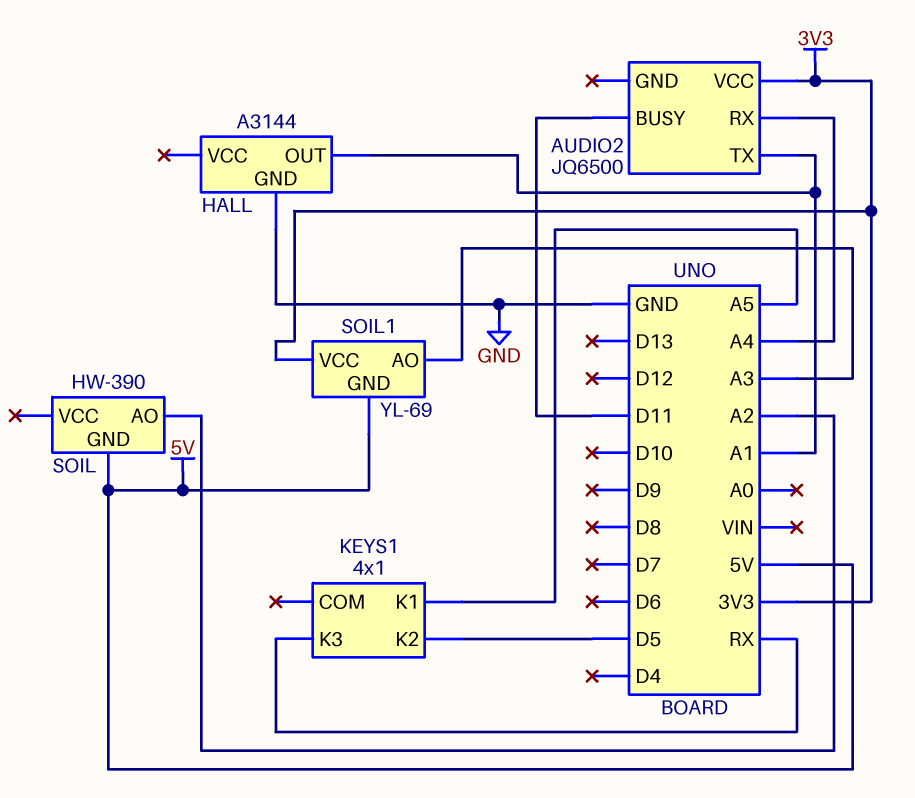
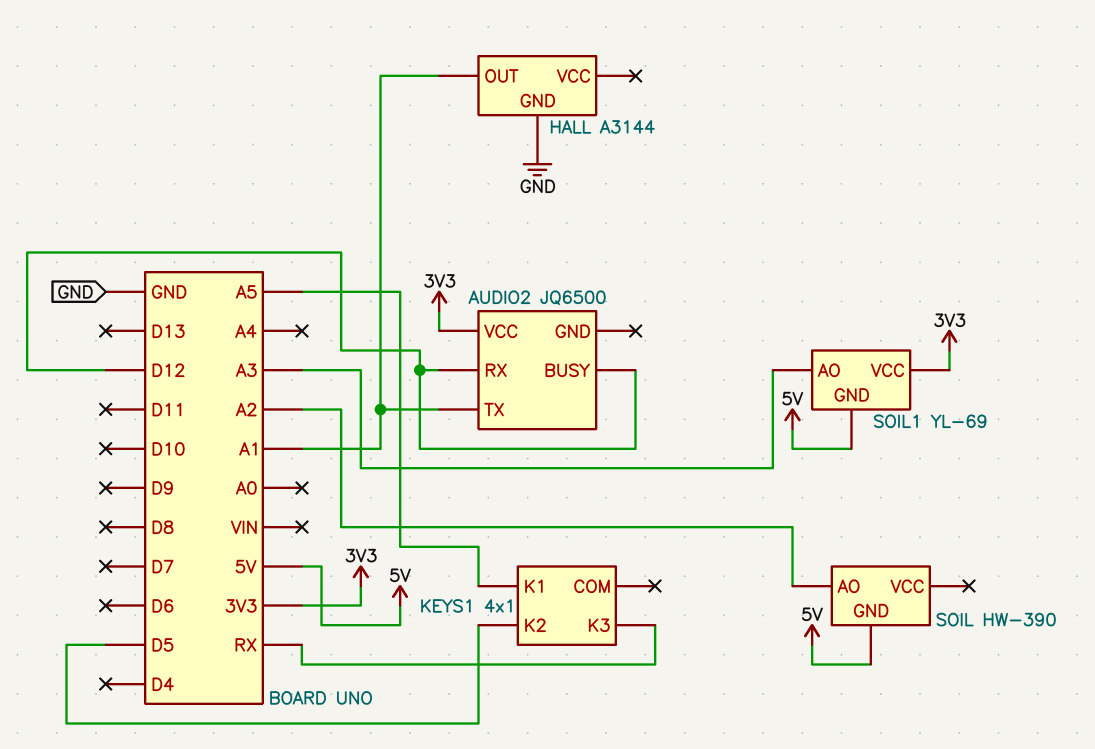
AUDIO2 pin BUSY: D11 -> D12
AUDIO2 pin RX: A4 -> D12

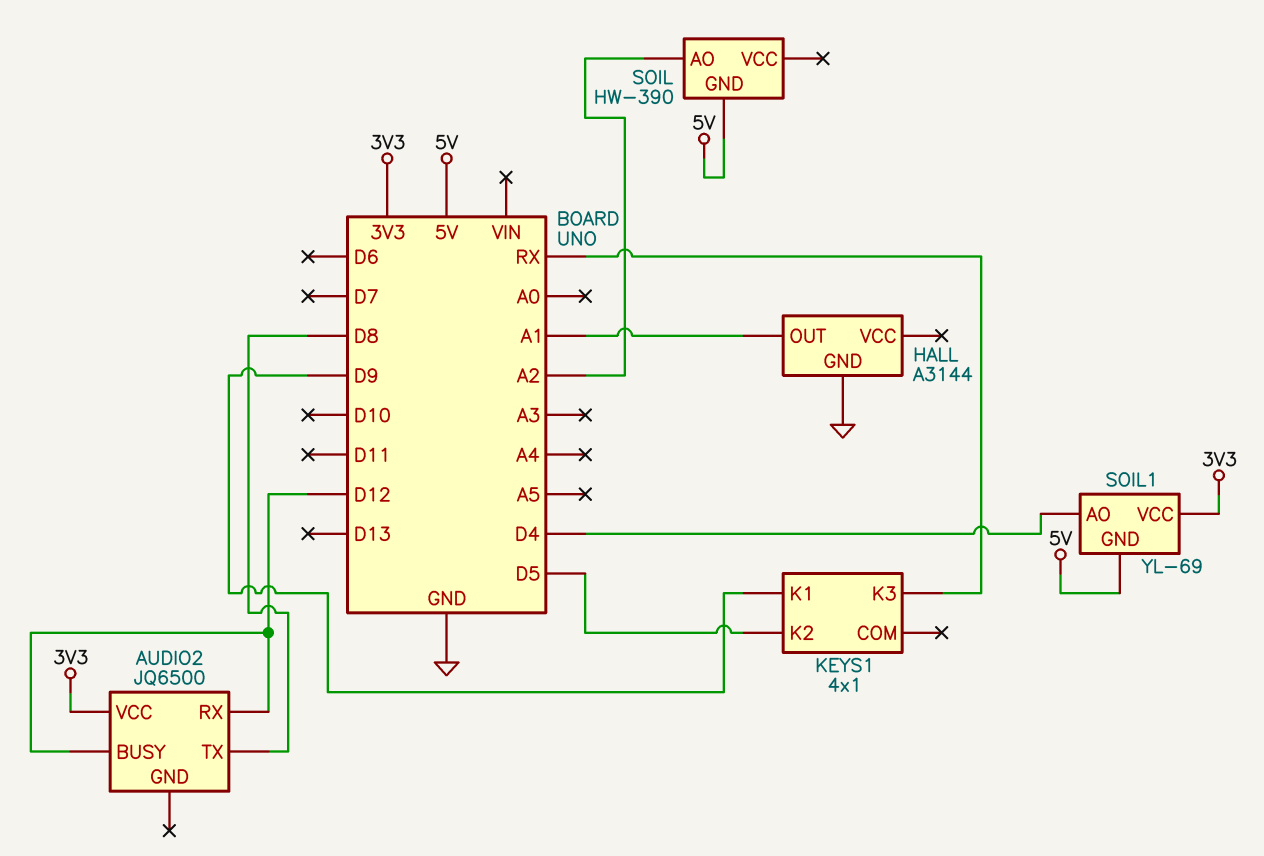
AUDIO2 pin TX: A1 -> D8
KEYS1 pin K1: A5 -> D9
SOIL1 pin AO: A3 -> D4

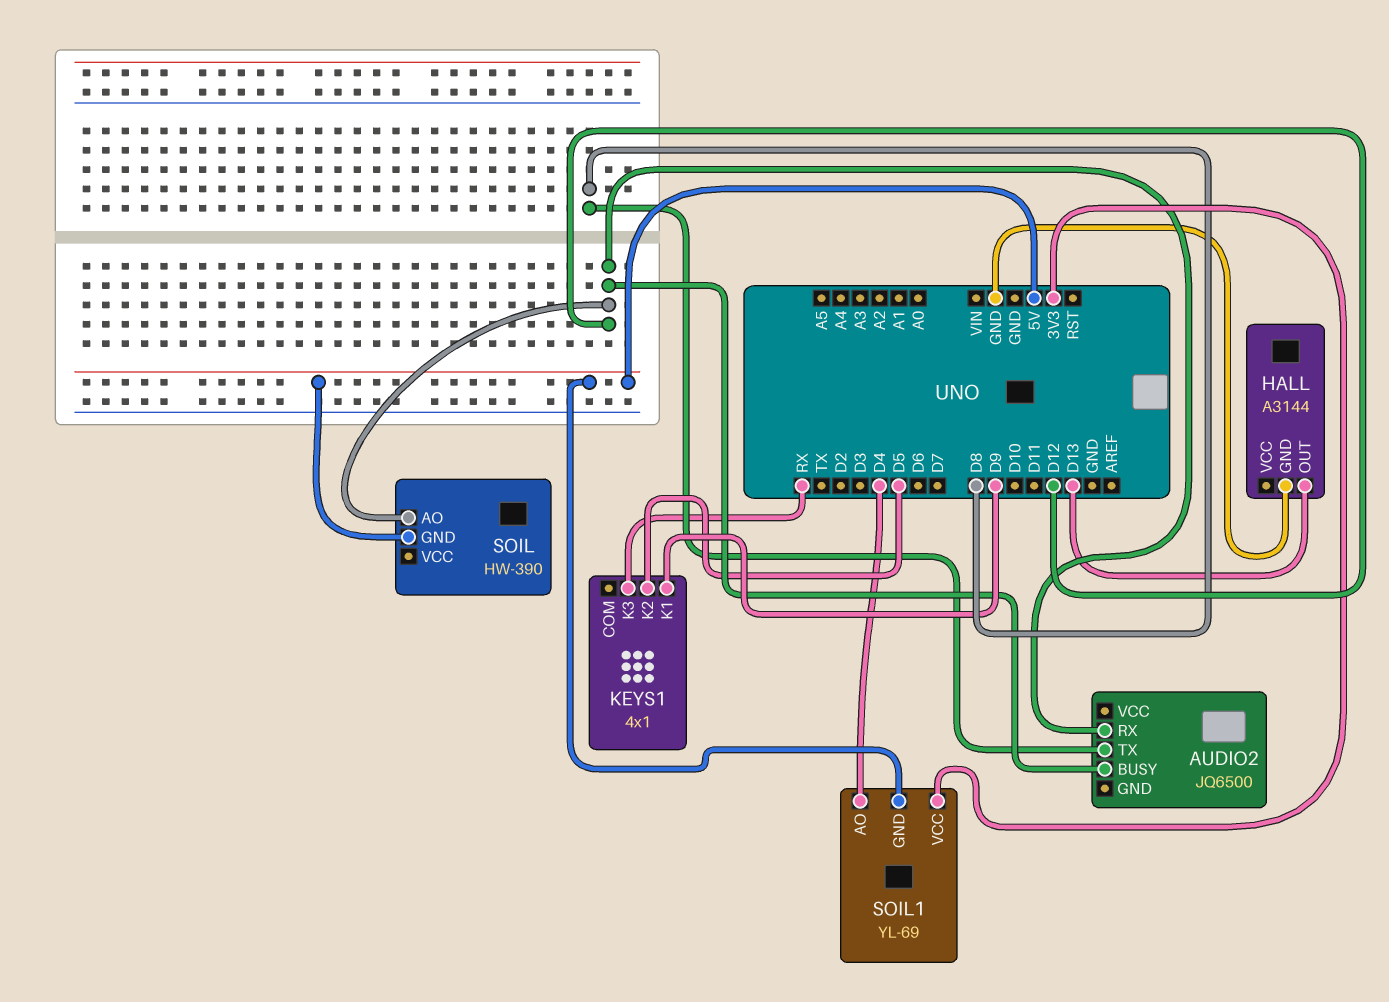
AUDIO2 pin VCC: 3V3 -> none
HALL pin OUT: A1 -> D13
SOIL pin AO: A2 -> D12

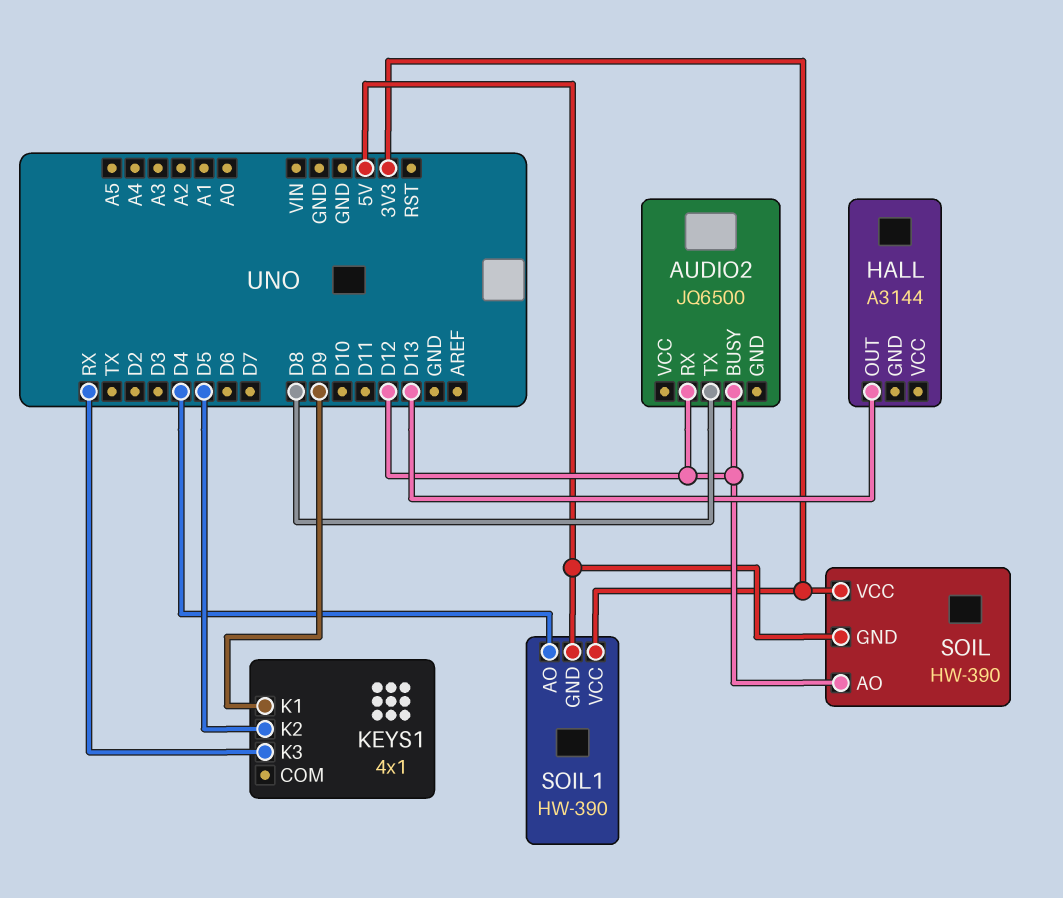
HALL pin GND: GND -> none
SOIL pin VCC: none -> 3V3
SOIL1: YL-69 -> HW-390

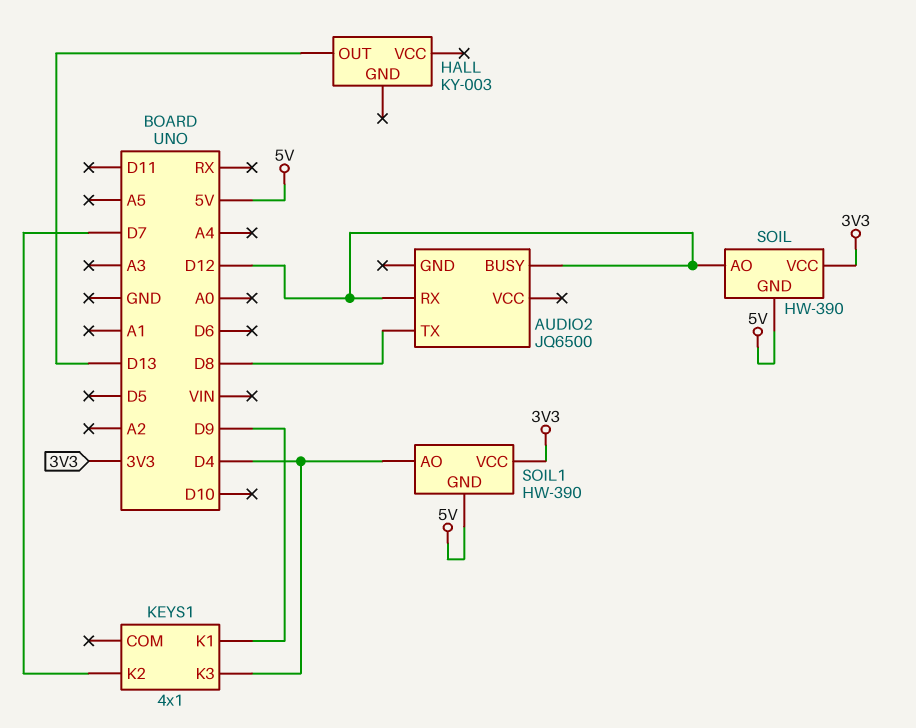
HALL: A3144 -> KY-003
KEYS1 pin K2: D5 -> D7
KEYS1 pin K3: RX -> D4

